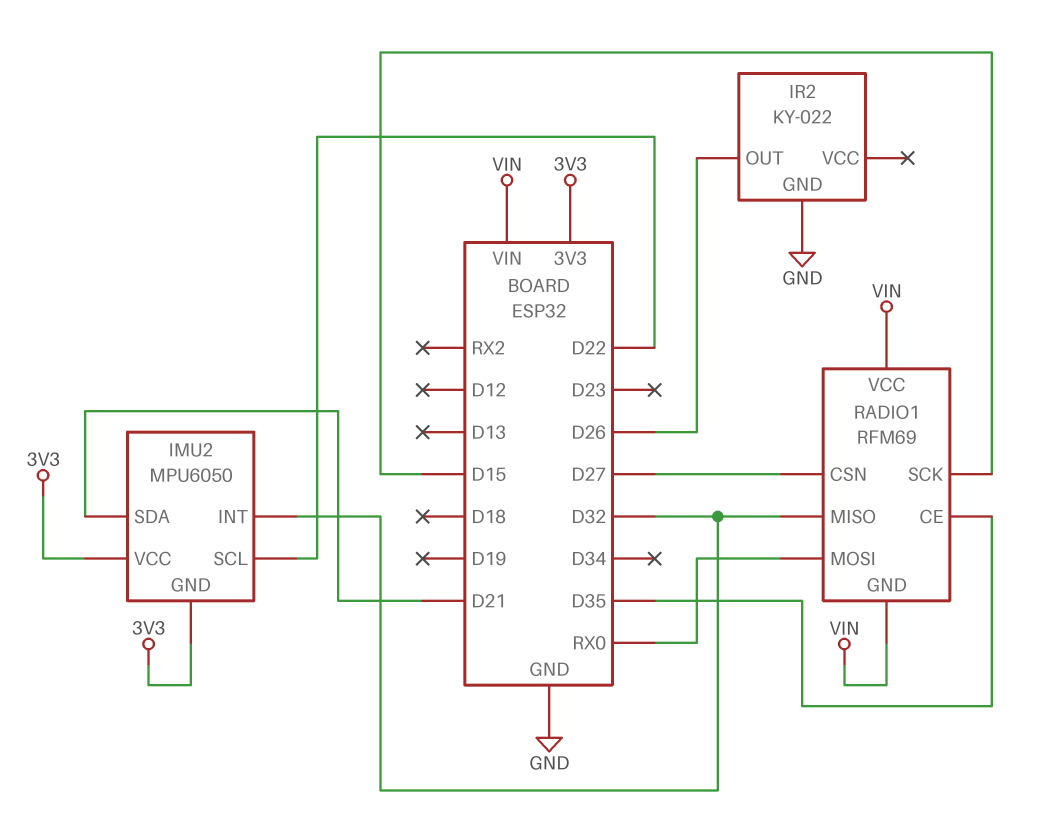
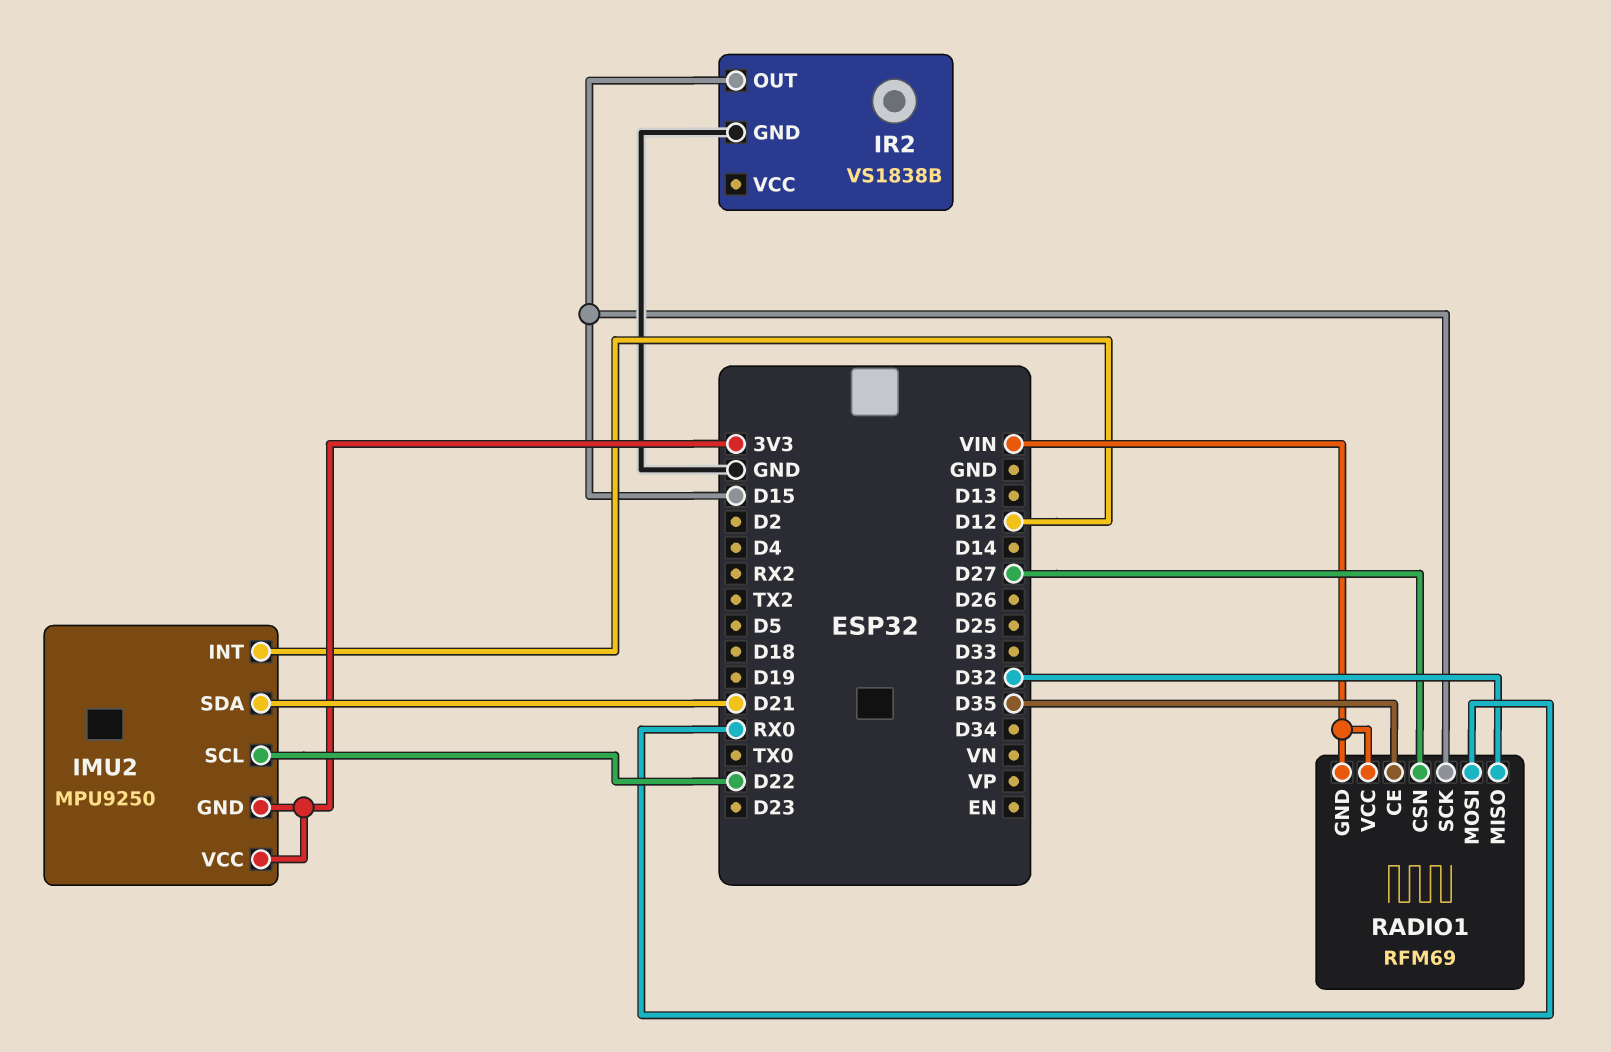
IMU2: MPU6050 -> MPU9250
IMU2 pin INT: D32 -> D12
IR2: KY-022 -> VS1838B
IR2 pin OUT: D26 -> D15

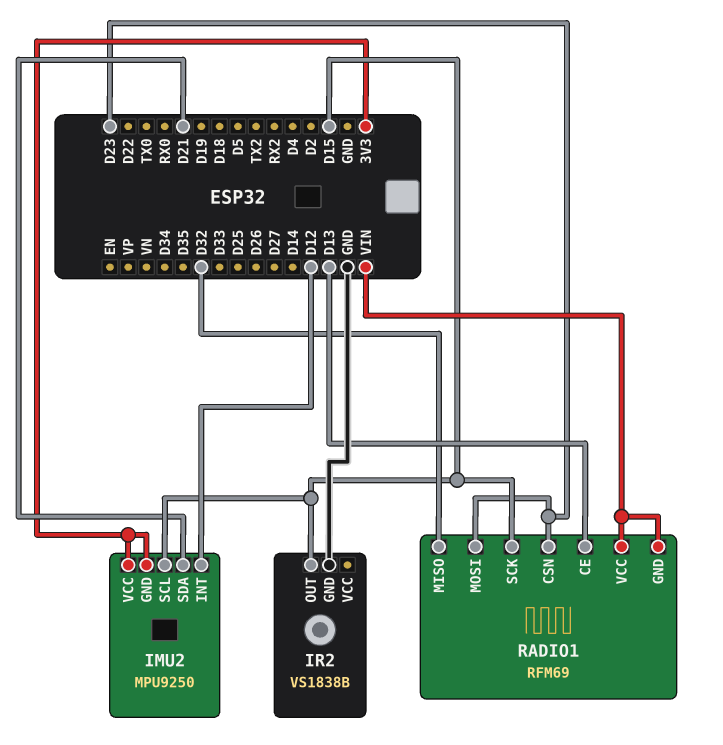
IMU2 pin SCL: D22 -> D15
RADIO1 pin CE: D35 -> D13
RADIO1 pin CSN: D27 -> D23
RADIO1 pin MOSI: RX0 -> D23

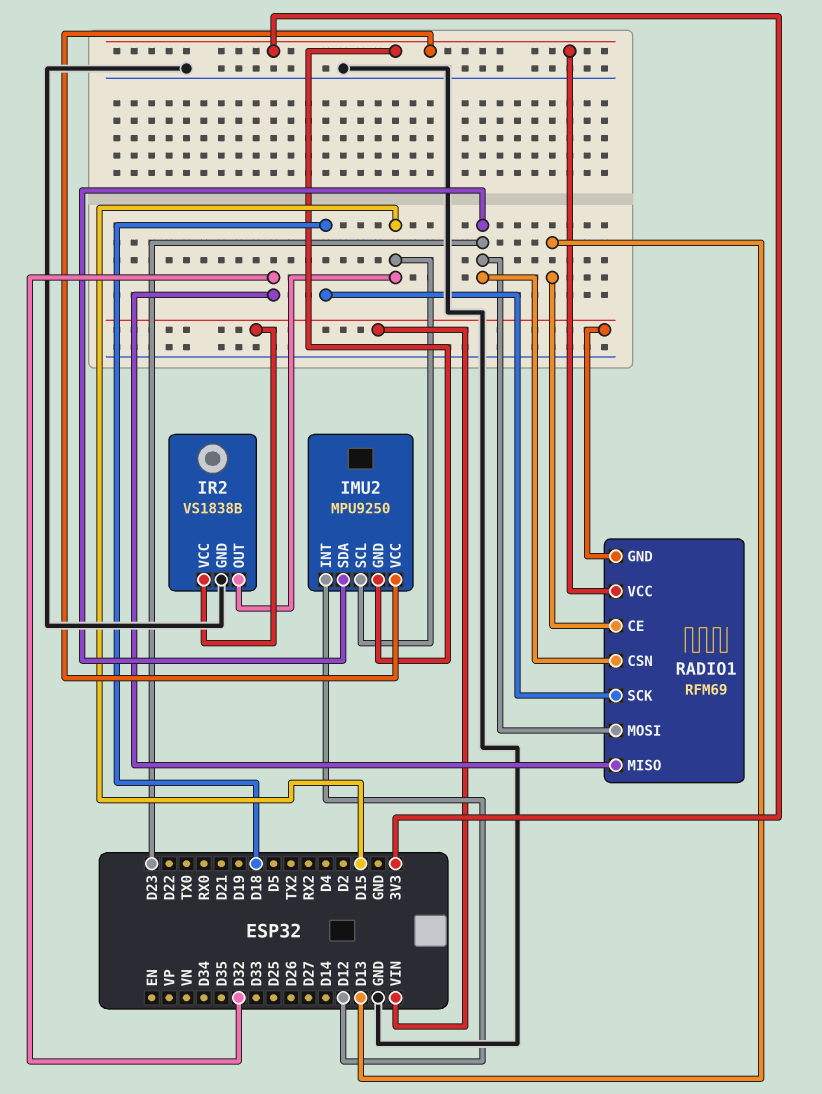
IMU2 pin SDA: D21 -> D23
IR2 pin VCC: none -> VIN
RADIO1 pin SCK: D15 -> D18
RADIO1 pin VCC: VIN -> 3V3

